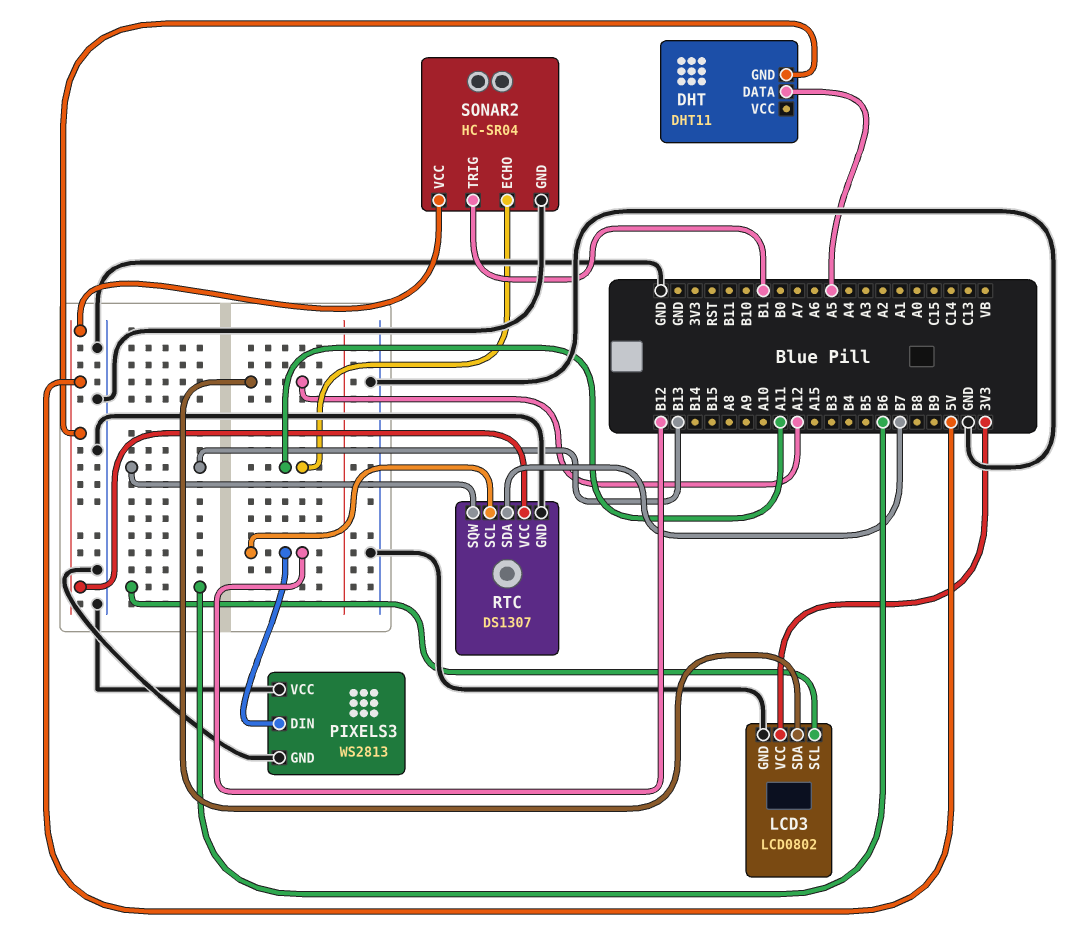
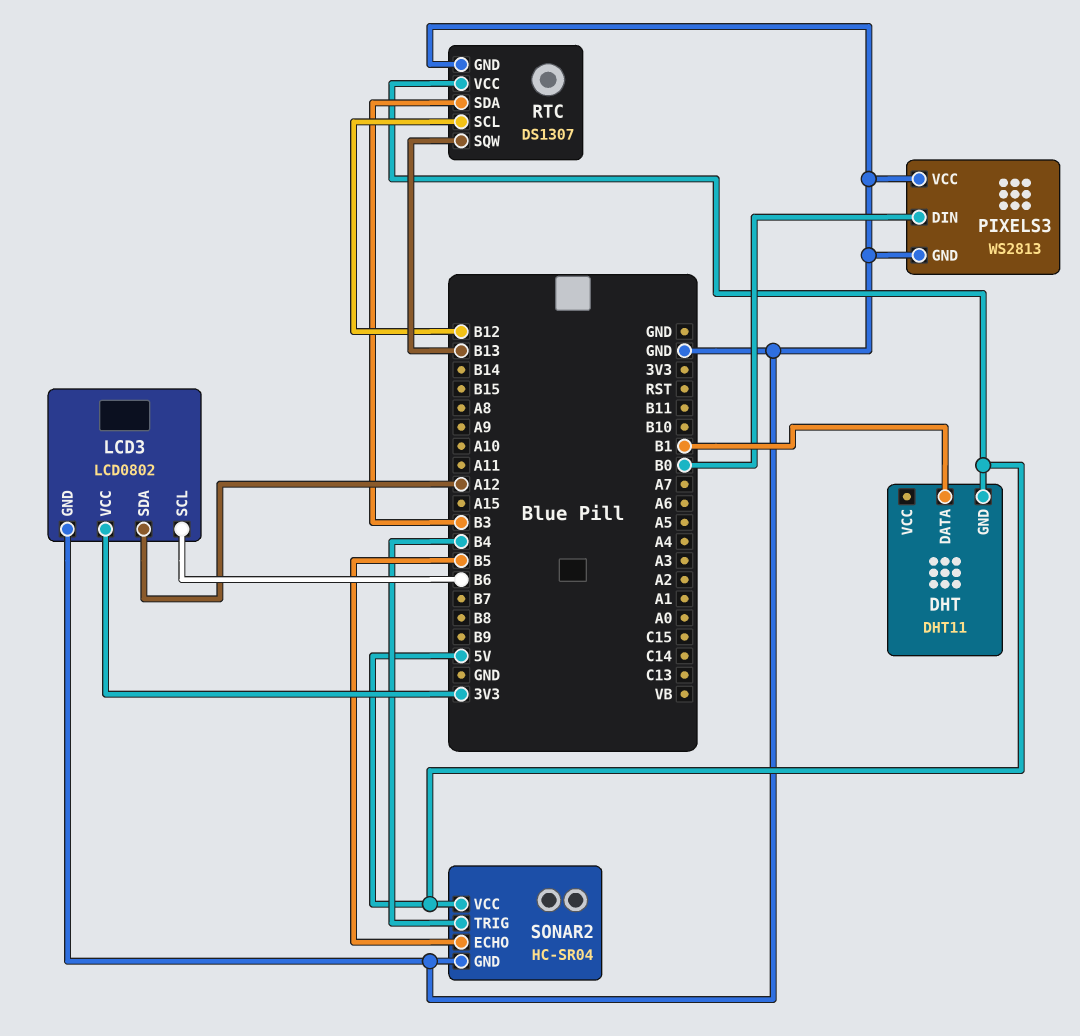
DHT pin DATA: A5 -> B1
PIXELS3 pin DIN: B12 -> B0
RTC pin SDA: B7 -> B3
SONAR2 pin ECHO: A11 -> B5
SONAR2 pin TRIG: B1 -> B4

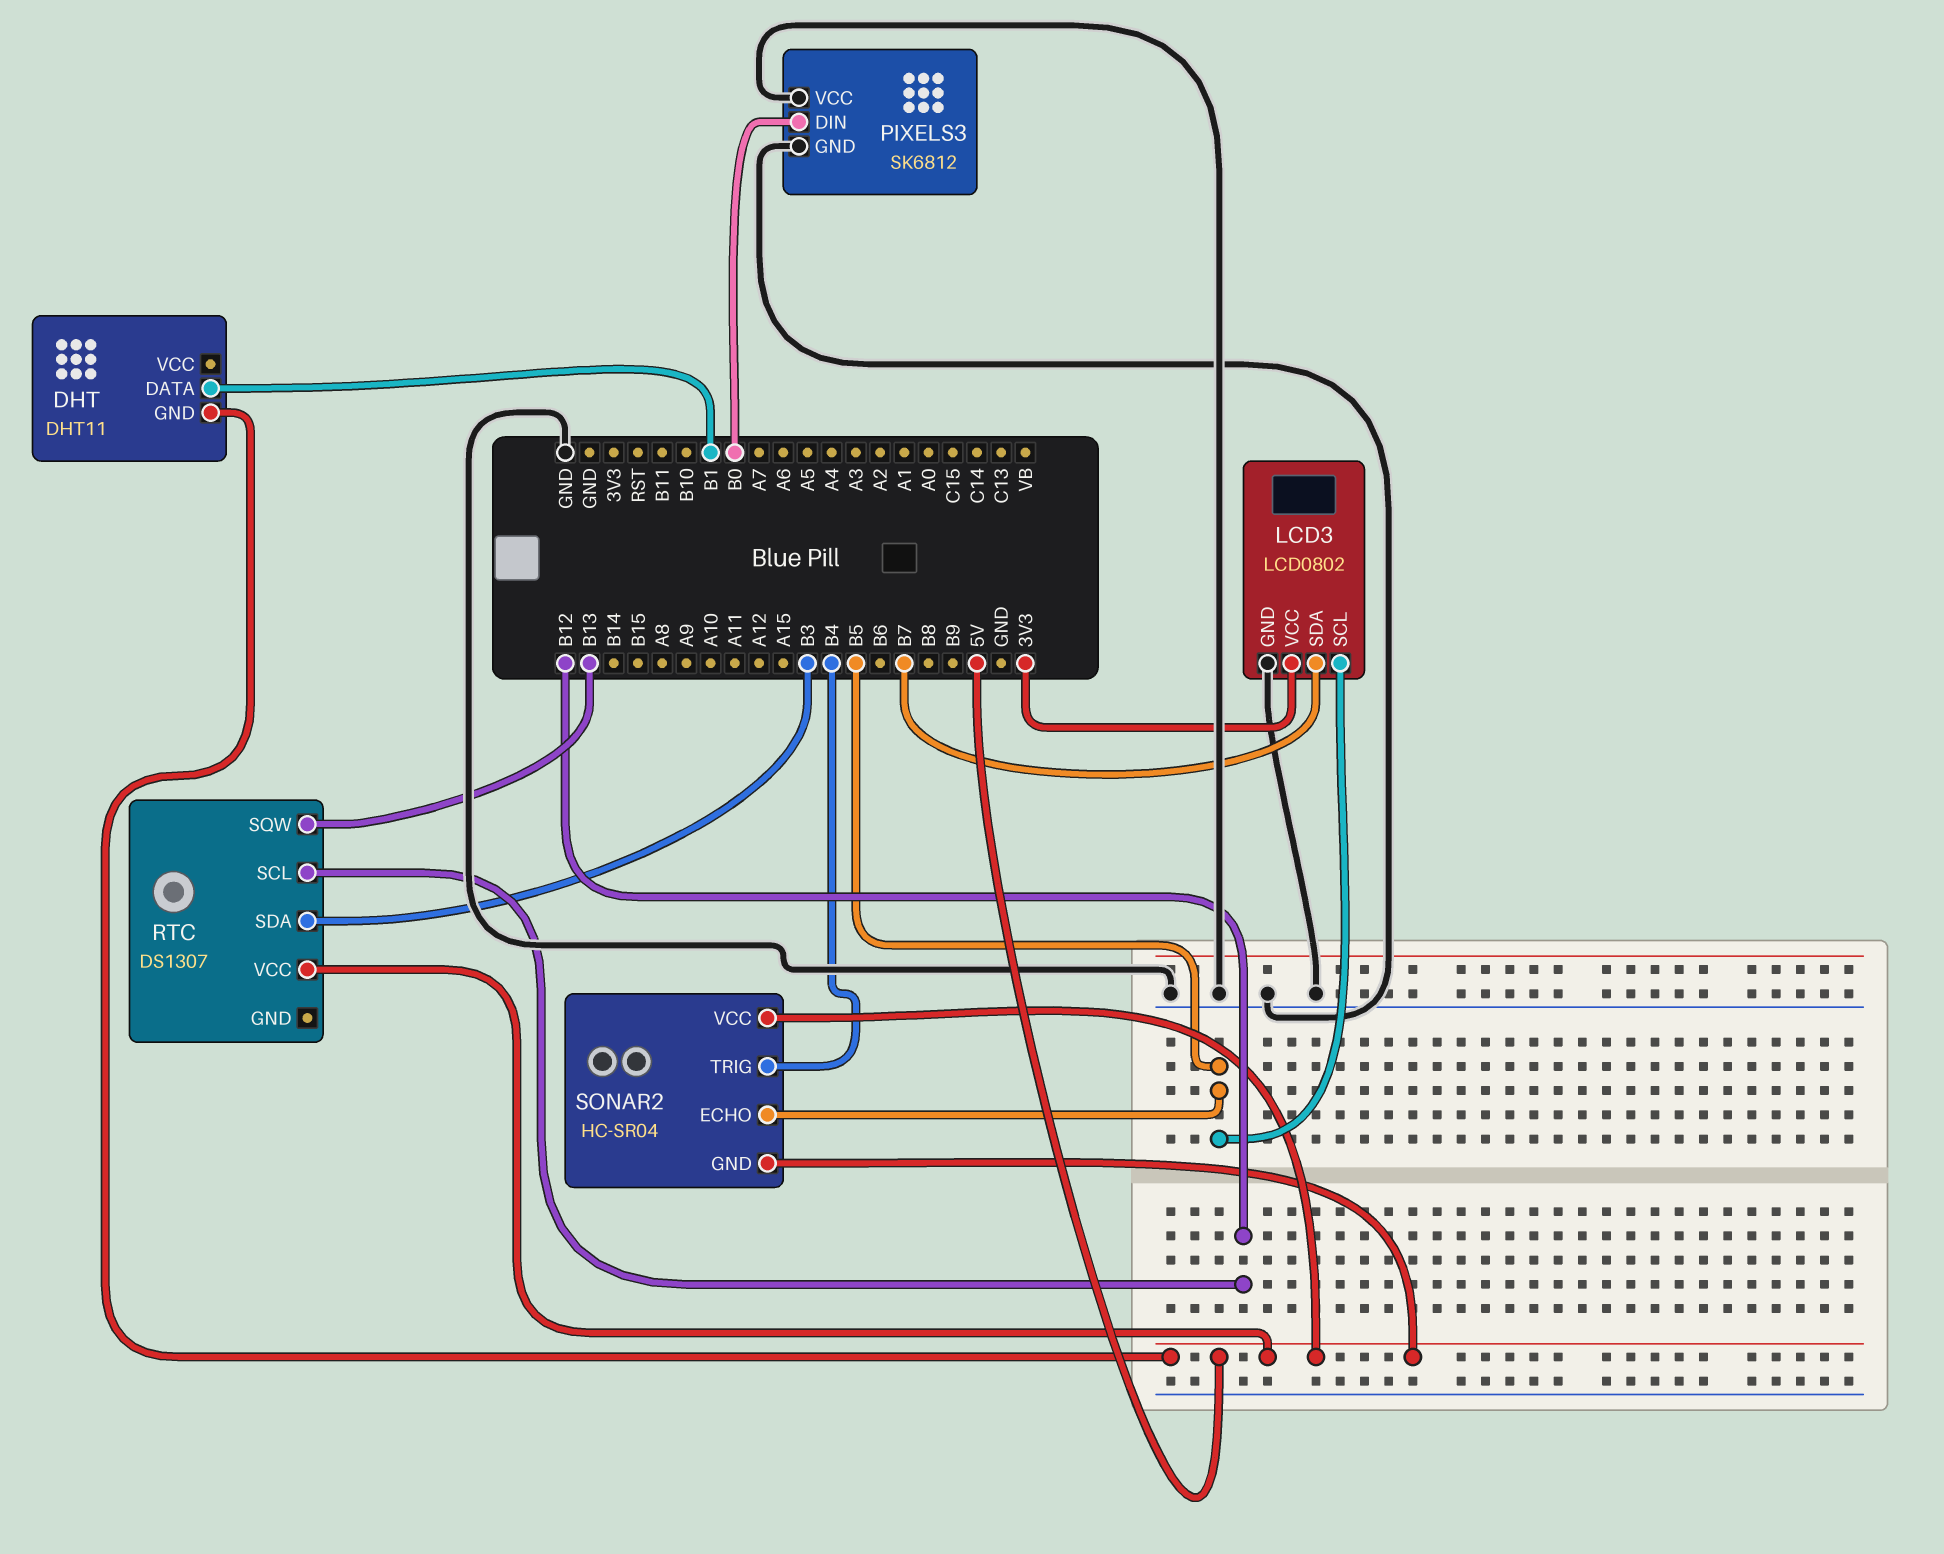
LCD3 pin SCL: B6 -> B5
LCD3 pin SDA: A12 -> B7
PIXELS3: WS2813 -> SK6812
RTC pin GND: GND -> none
SONAR2 pin GND: GND -> 5V

